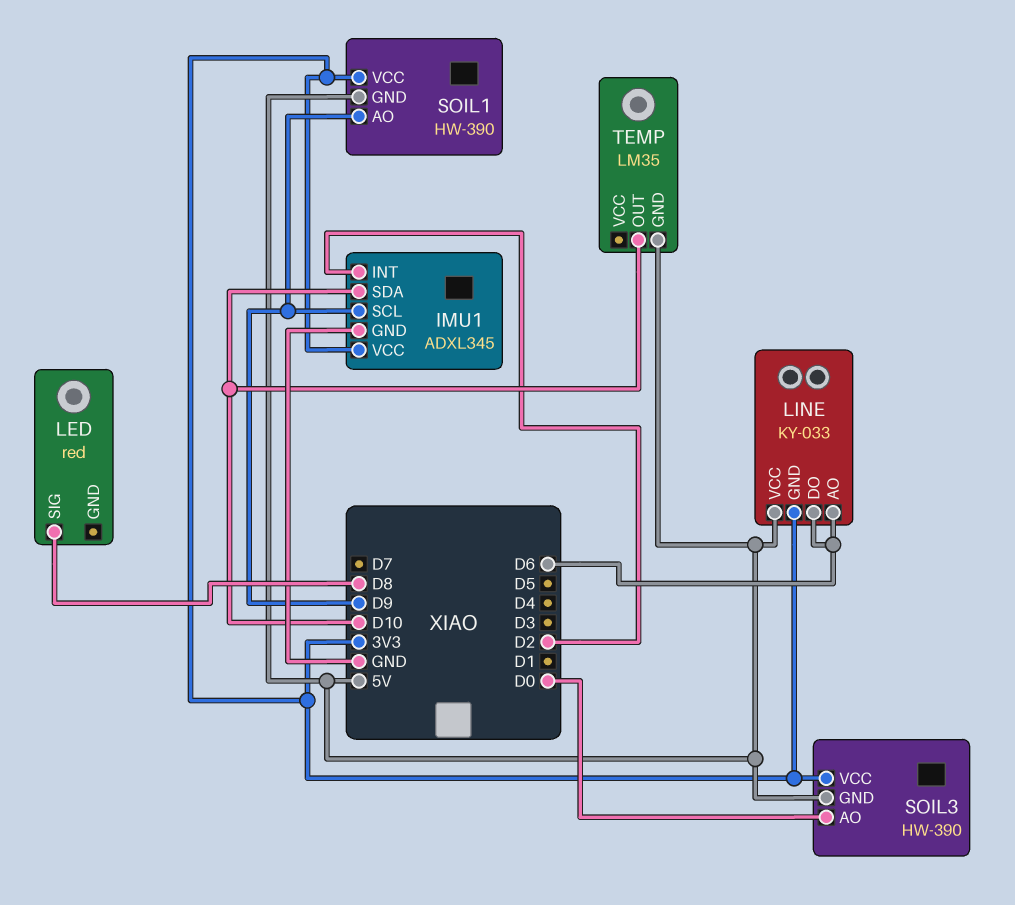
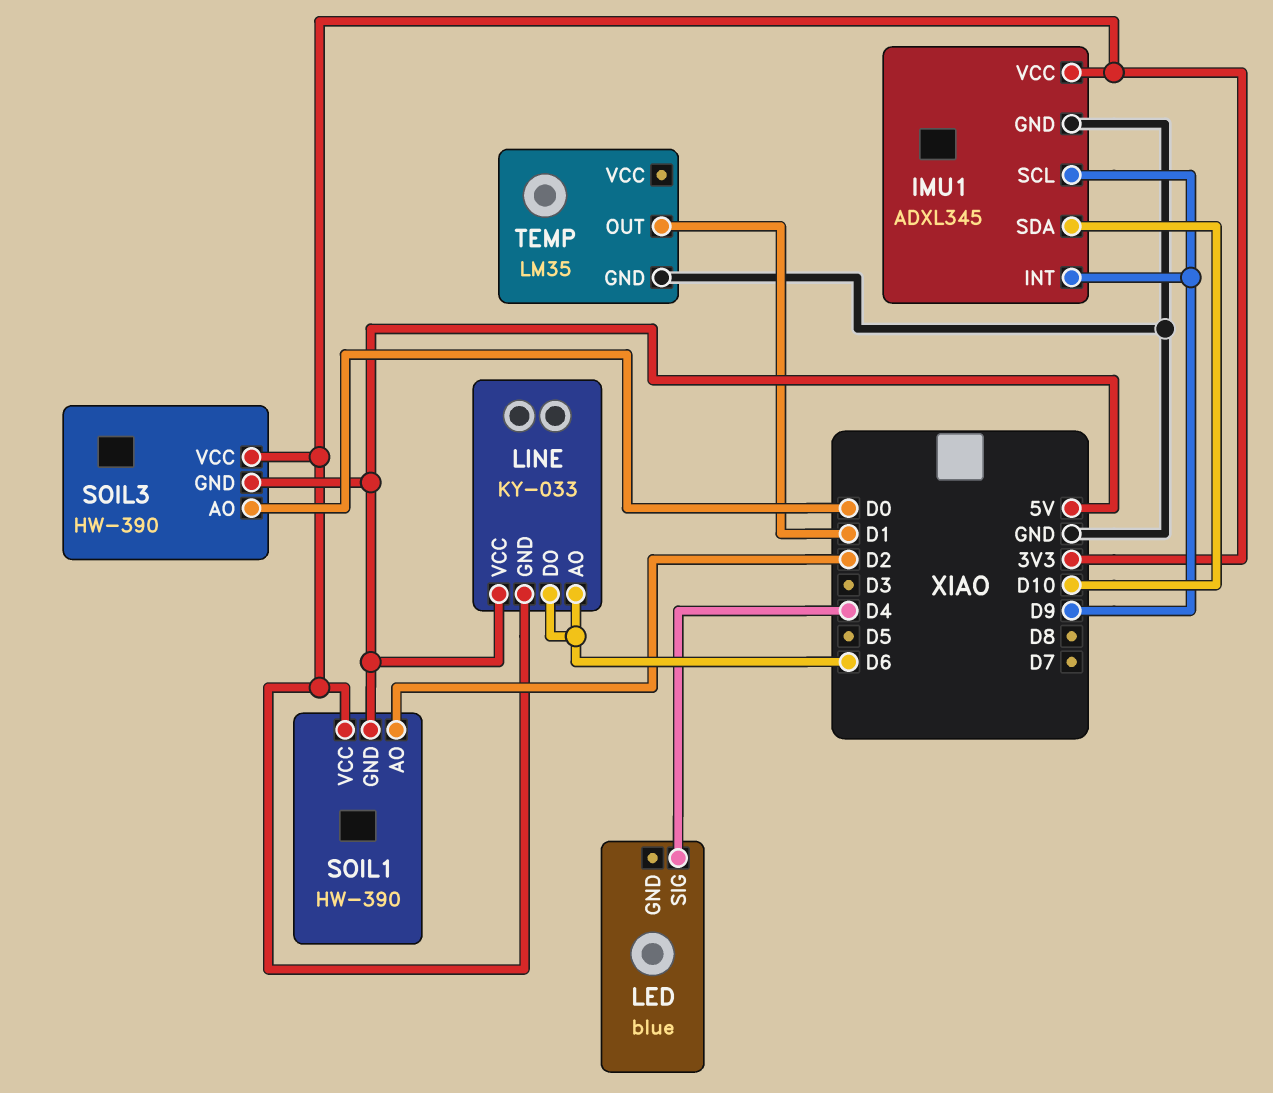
IMU1 pin INT: D2 -> D9
LED: red -> blue
LED pin SIG: D8 -> D4
SOIL1 pin AO: D9 -> D2
TEMP pin GND: 5V -> GND
TEMP pin OUT: D10 -> D1

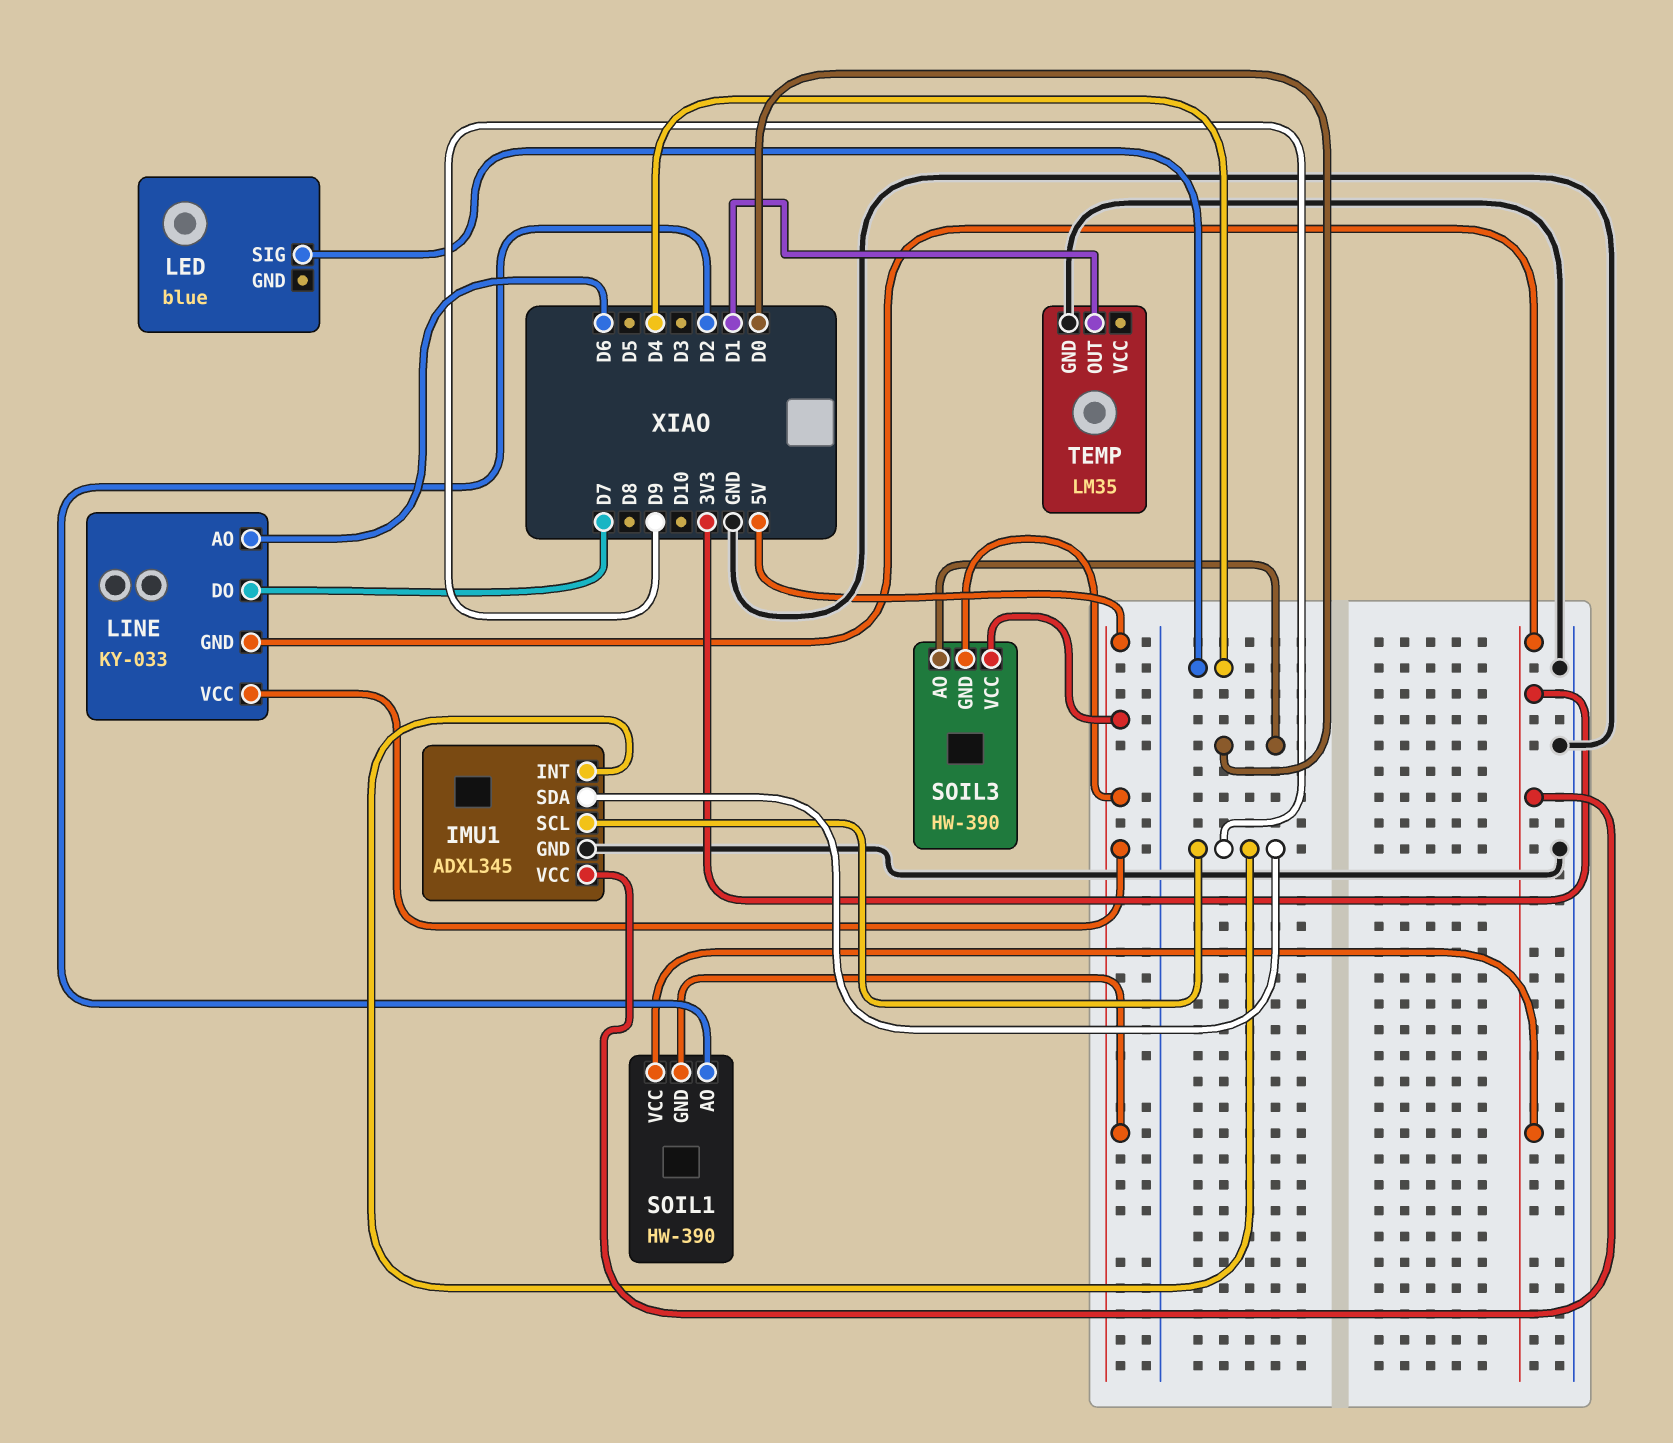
IMU1 pin SDA: D10 -> D9
LINE pin DO: D6 -> D7
SOIL3 pin VCC: 3V3 -> 5V

